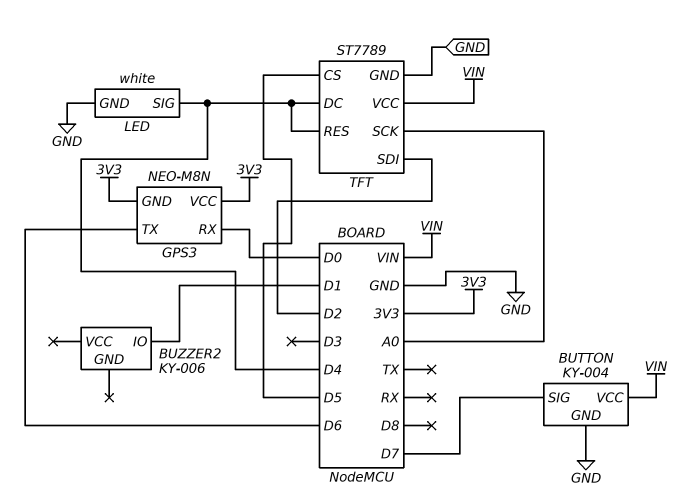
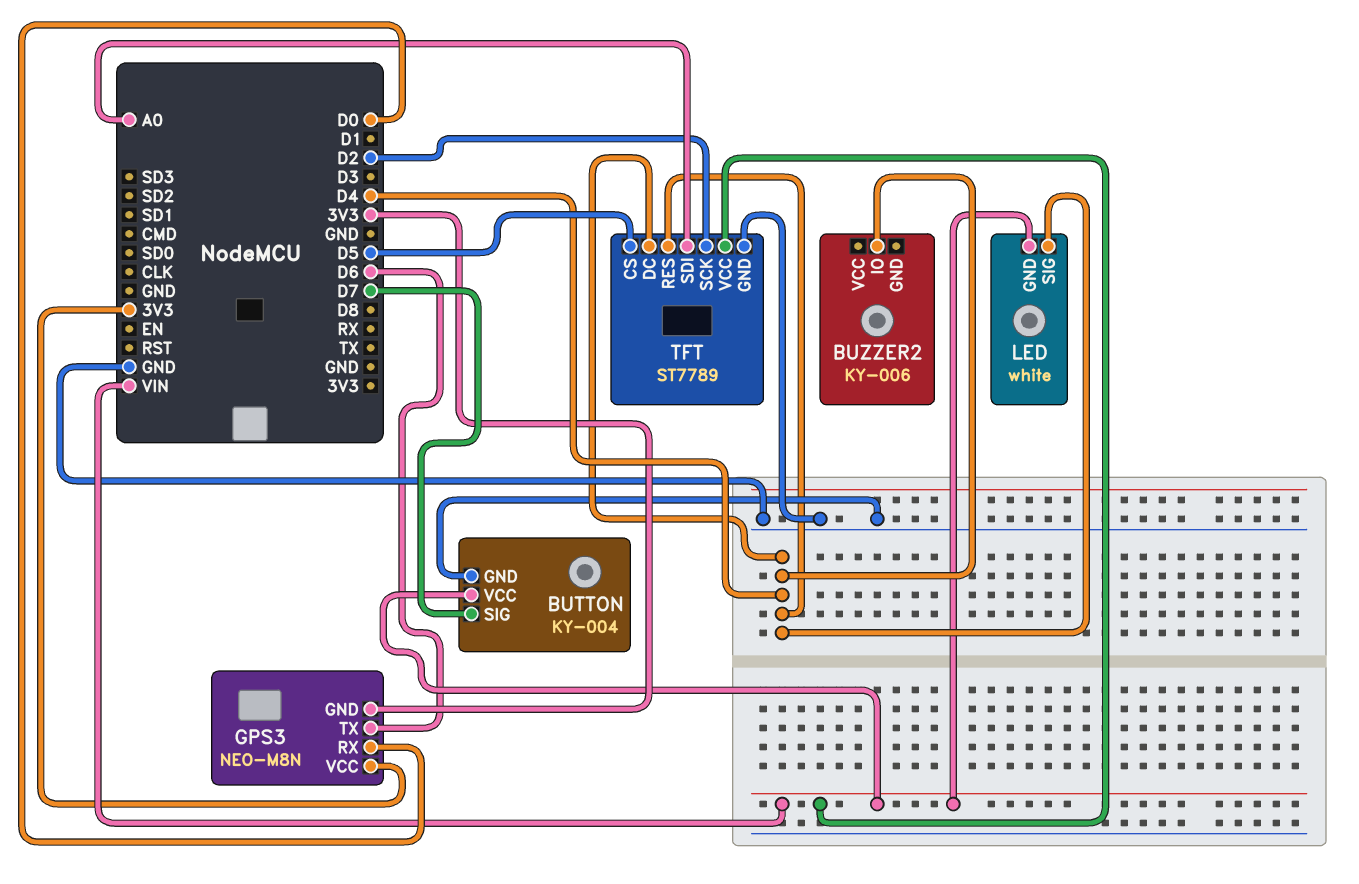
BUZZER2 pin IO: D1 -> D4
LED pin GND: GND -> VIN
TFT pin SCK: A0 -> D2
TFT pin SDI: D2 -> A0

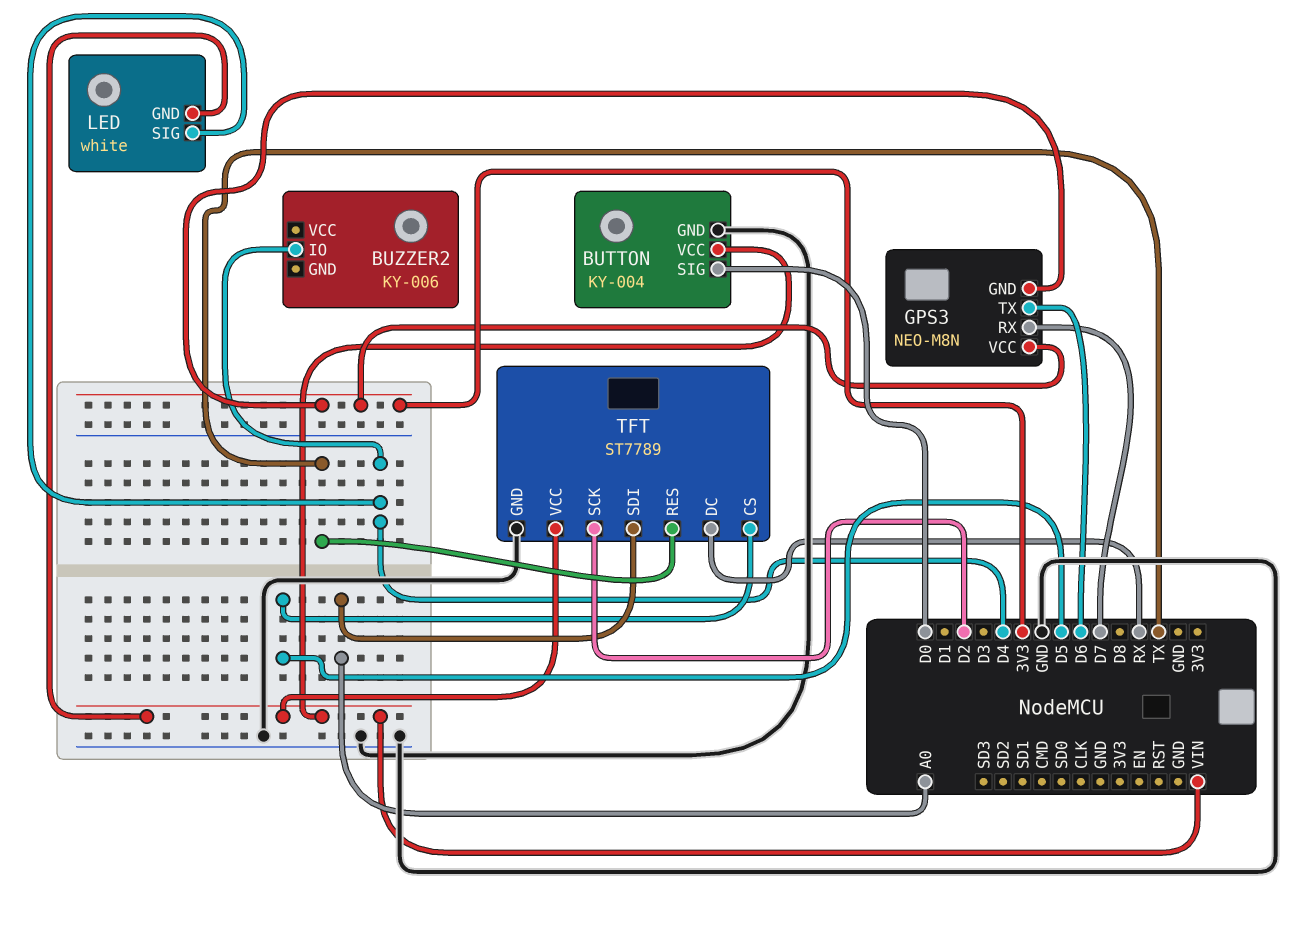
BUTTON pin SIG: D7 -> D0
GPS3 pin RX: D0 -> D7
TFT pin DC: D4 -> RX
TFT pin RES: D4 -> TX

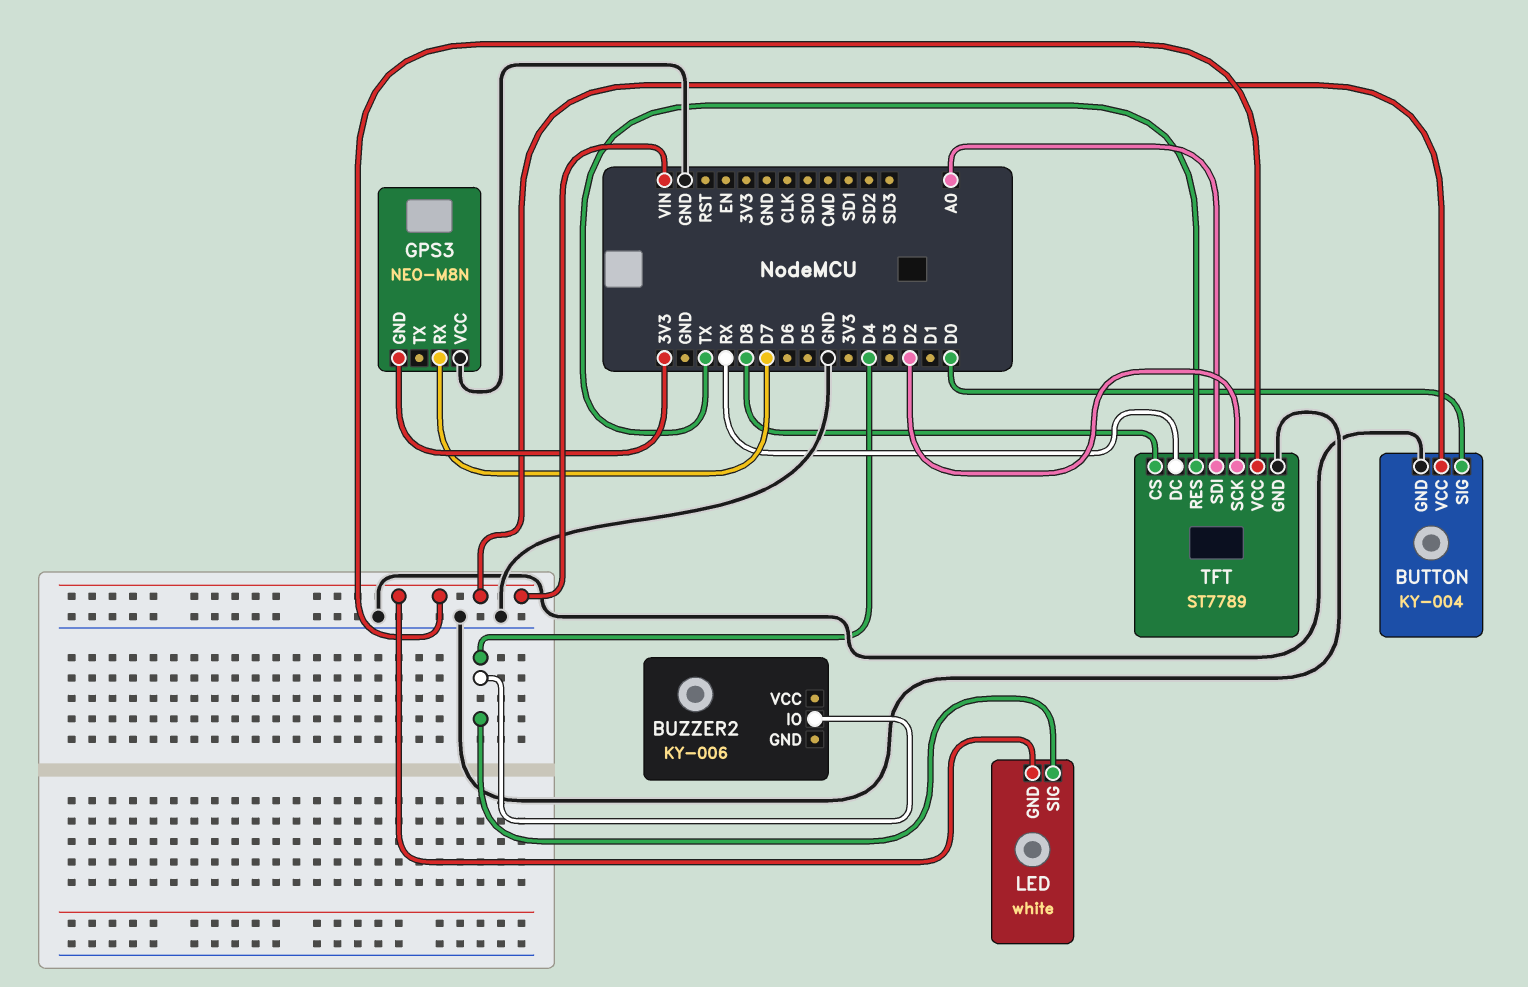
GPS3 pin TX: D6 -> none
GPS3 pin VCC: 3V3 -> GND
TFT pin CS: D5 -> D8

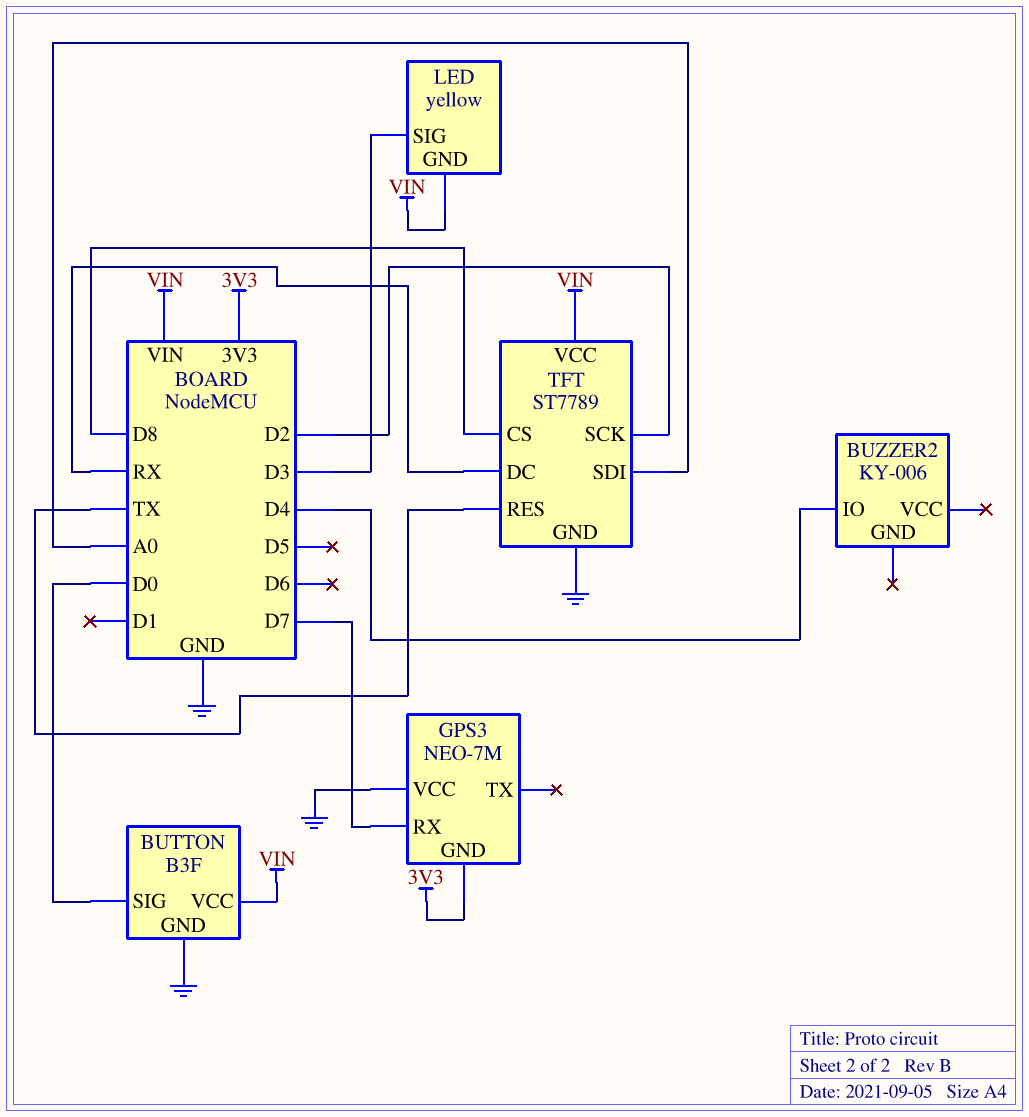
BUTTON: KY-004 -> B3F
GPS3: NEO-M8N -> NEO-7M
LED: white -> yellow
LED pin SIG: D4 -> D3

